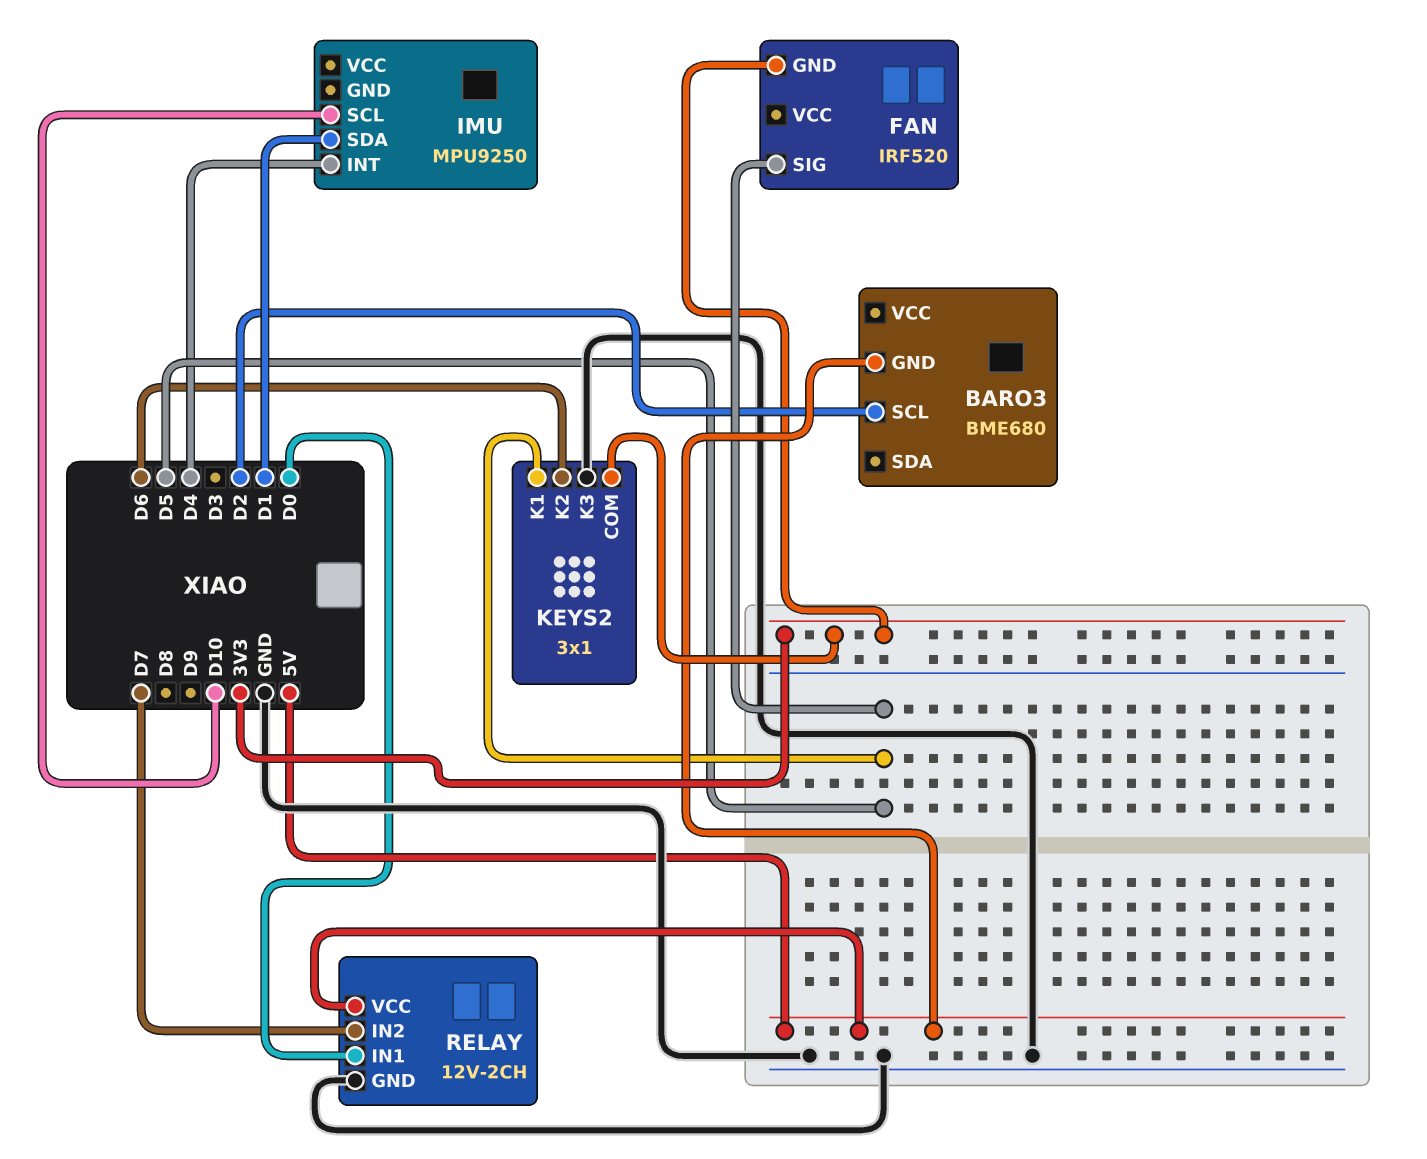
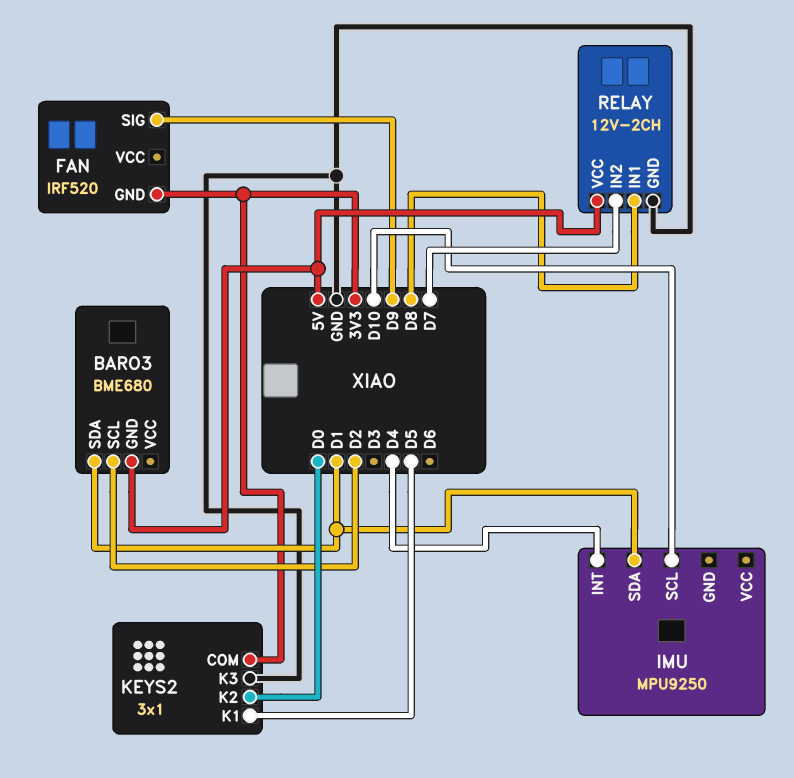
BARO3 pin SDA: none -> D1
FAN pin SIG: D5 -> D9
KEYS2 pin K2: D6 -> D0
RELAY pin IN1: D0 -> D8

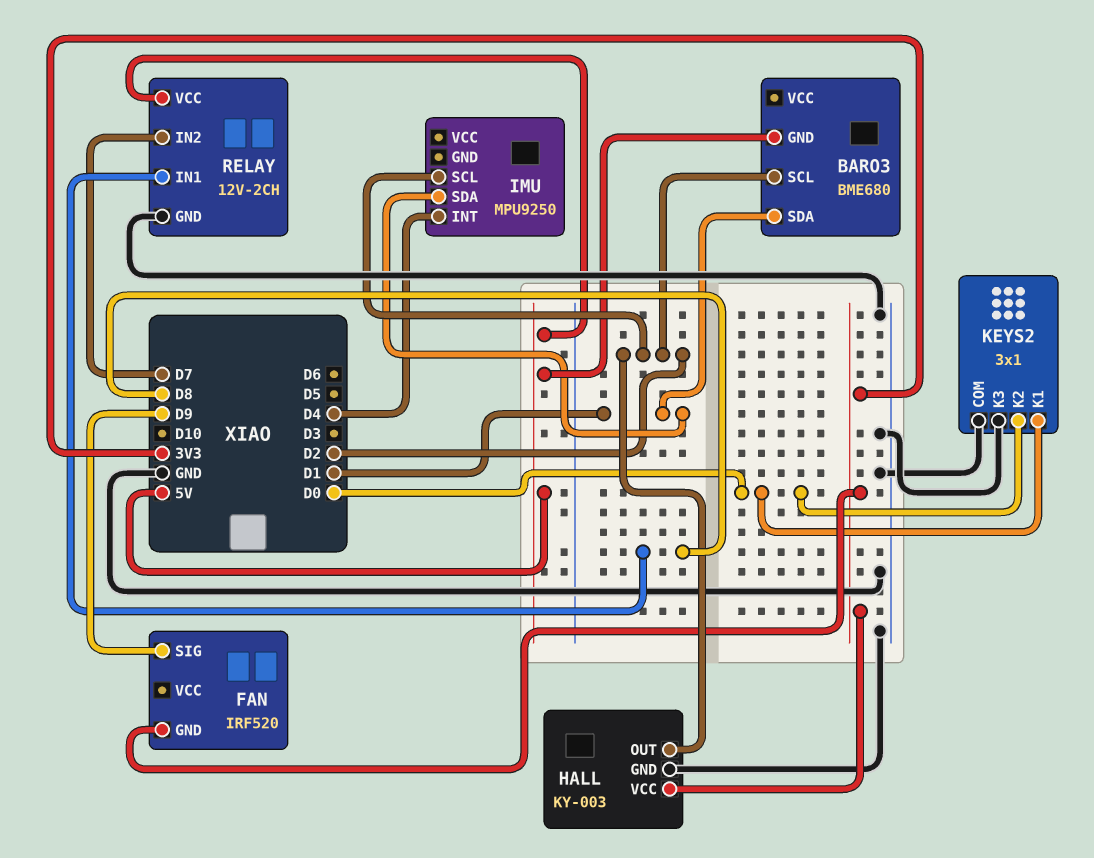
HALL: none -> KY-003
HALL pin GND: none -> GND
HALL pin OUT: none -> D2
HALL pin VCC: none -> 3V3
IMU pin SCL: D10 -> D2
KEYS2 pin COM: 3V3 -> GND
KEYS2 pin K1: D5 -> D0

